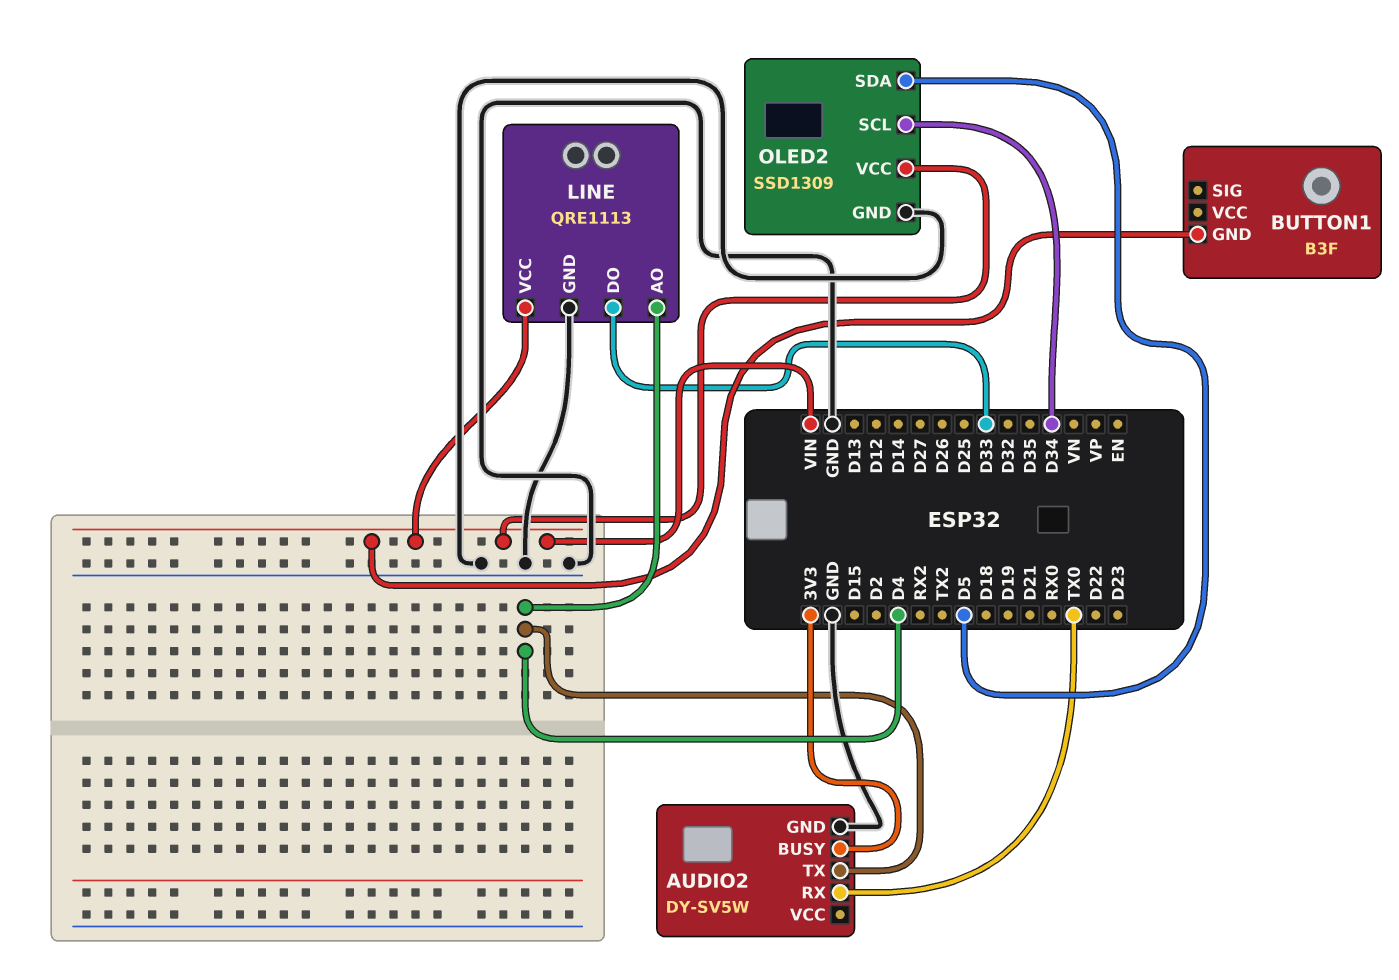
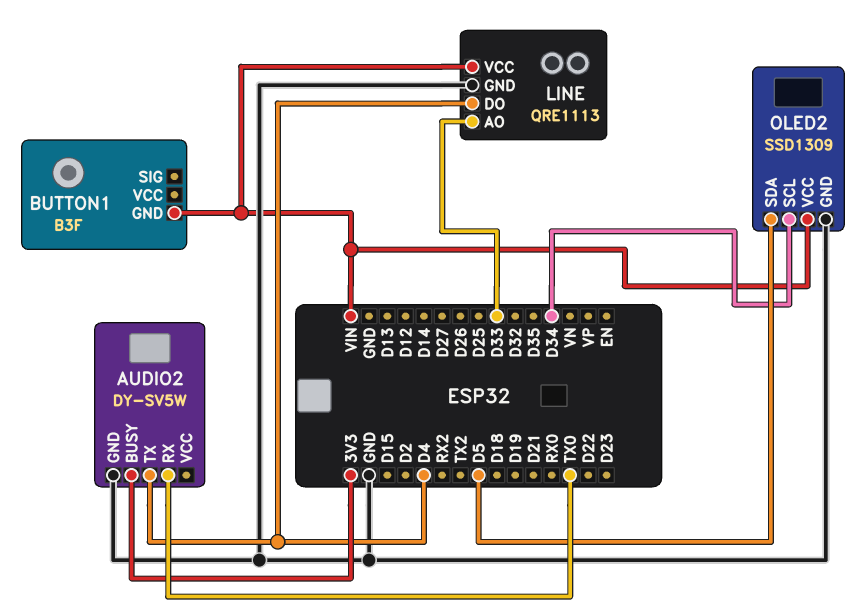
LINE pin AO: D4 -> D33
LINE pin DO: D33 -> D4

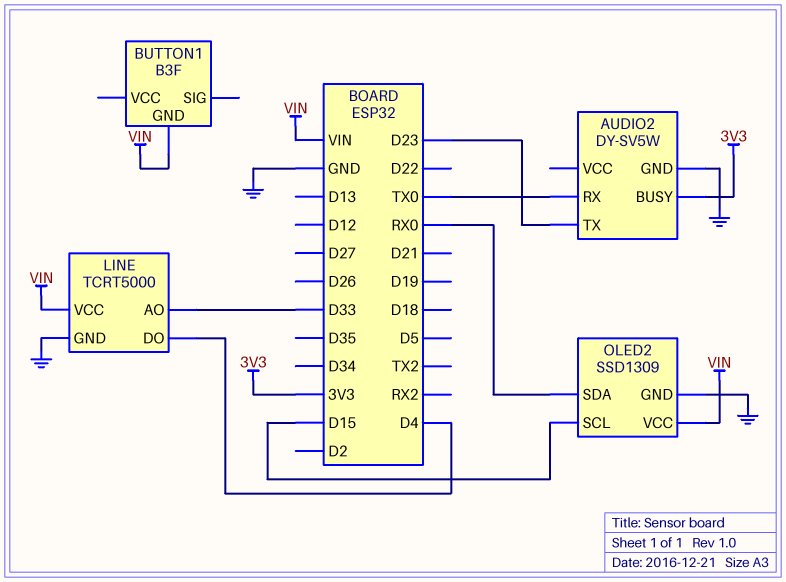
AUDIO2 pin TX: D4 -> D23
LINE: QRE1113 -> TCRT5000
OLED2 pin SCL: D34 -> D15
OLED2 pin SDA: D5 -> RX0

